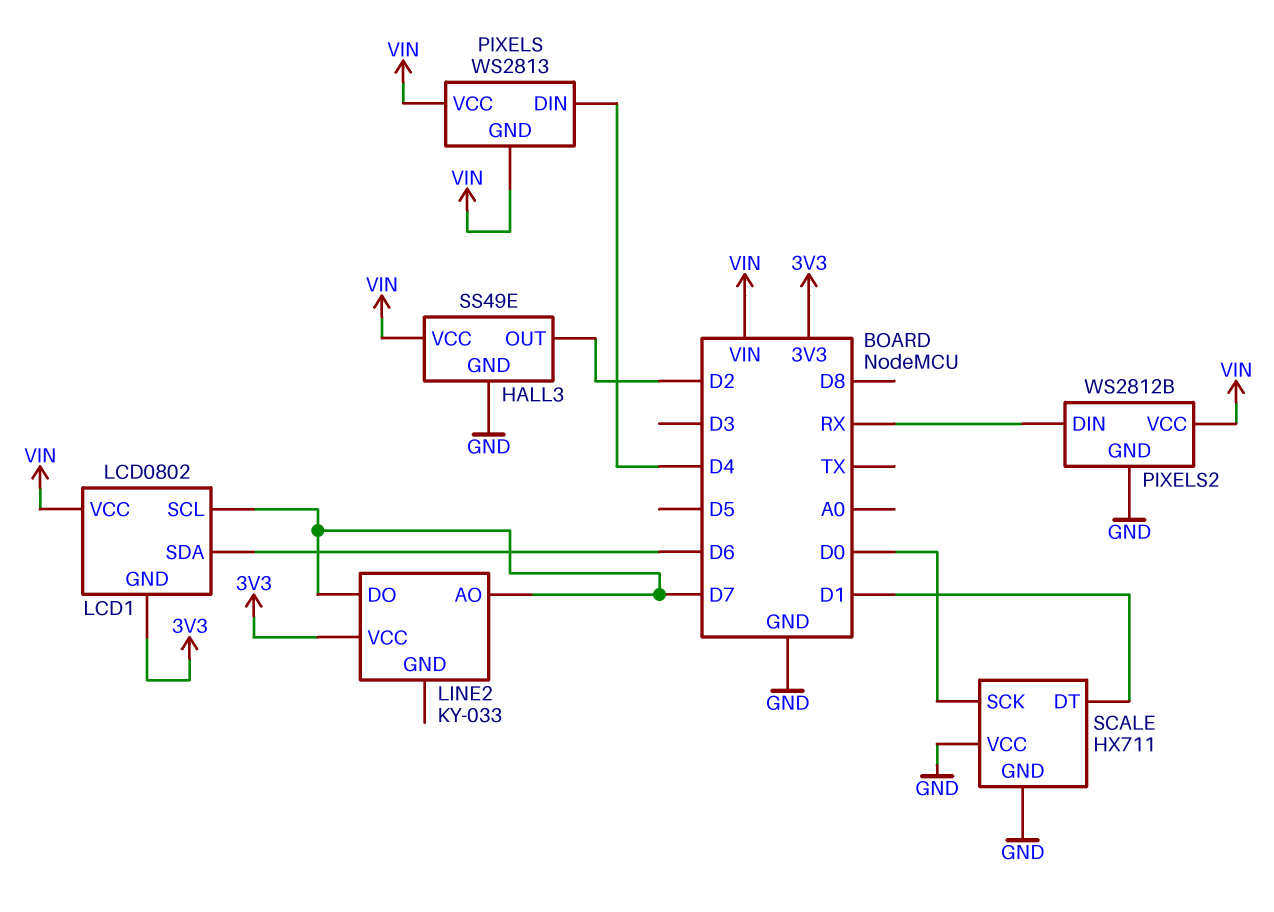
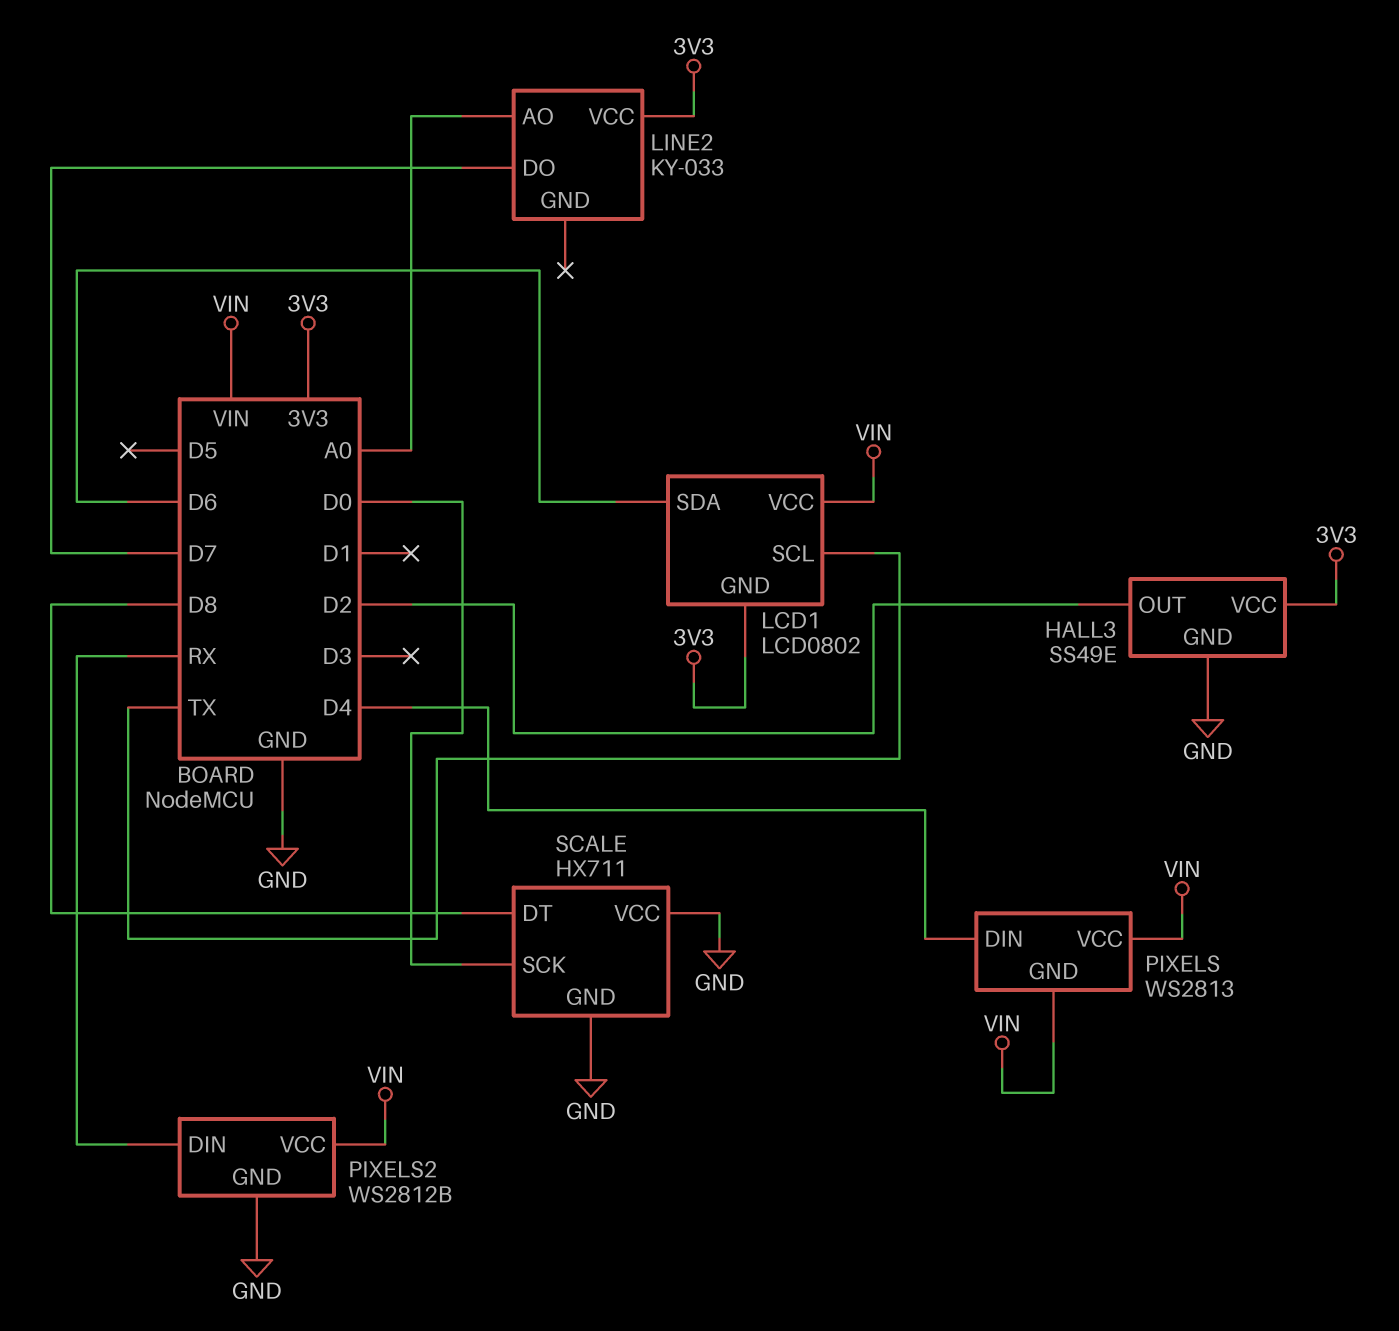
HALL3 pin VCC: VIN -> 3V3
LCD1 pin SCL: D7 -> TX
LINE2 pin AO: D7 -> A0
SCALE pin DT: D1 -> D8

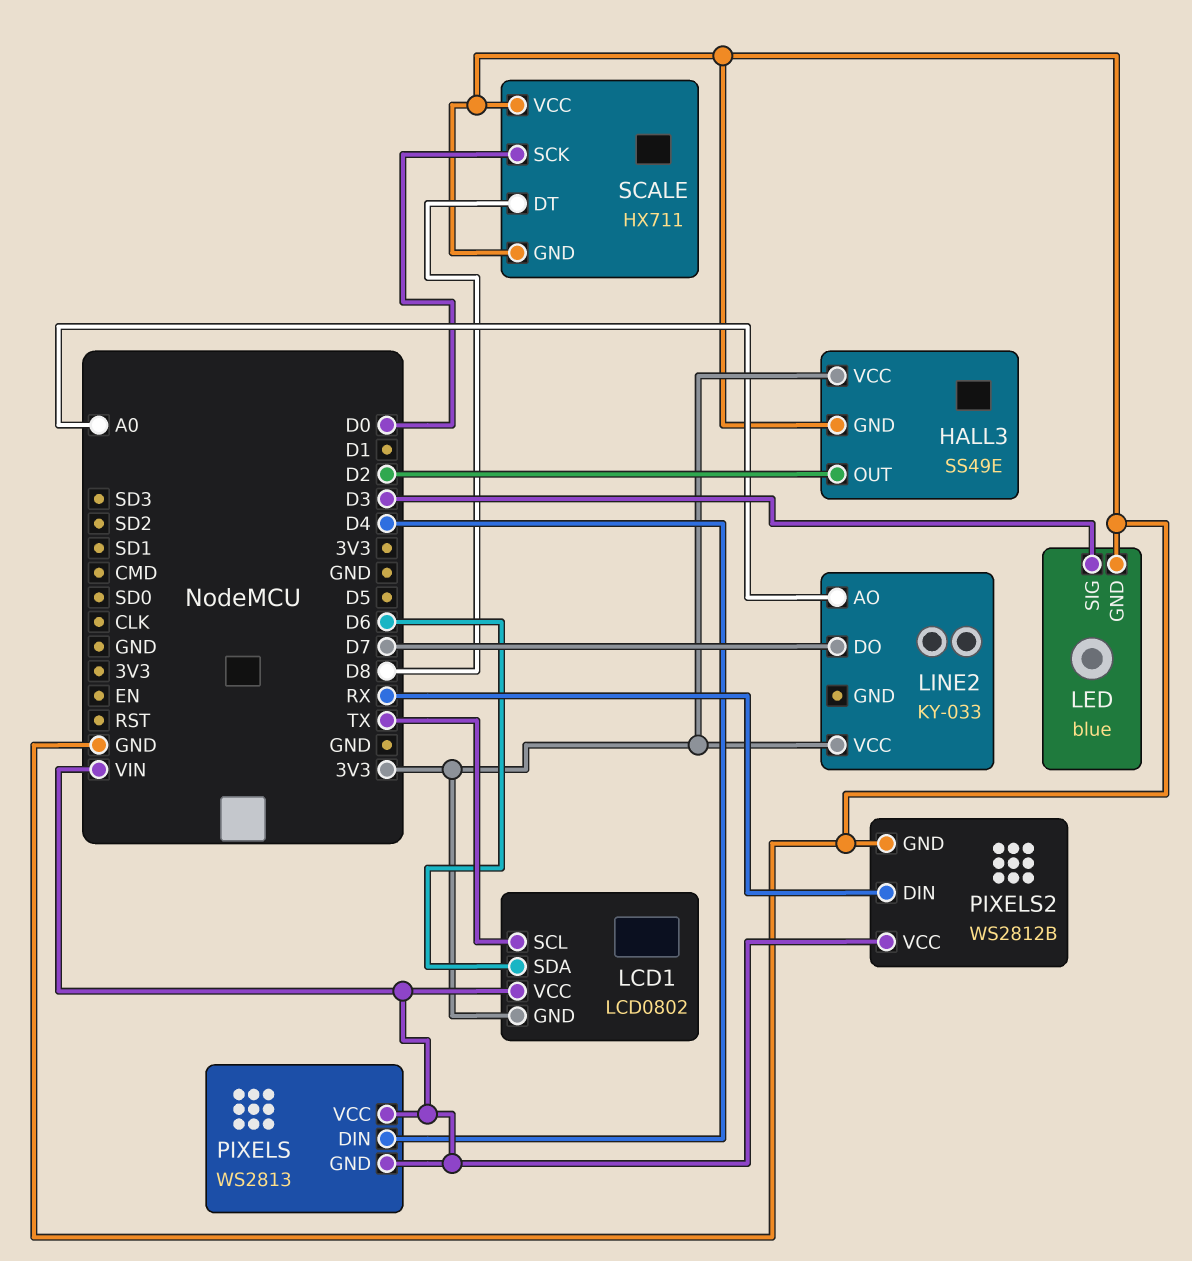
LED: none -> blue
LED pin GND: none -> GND
LED pin SIG: none -> D3

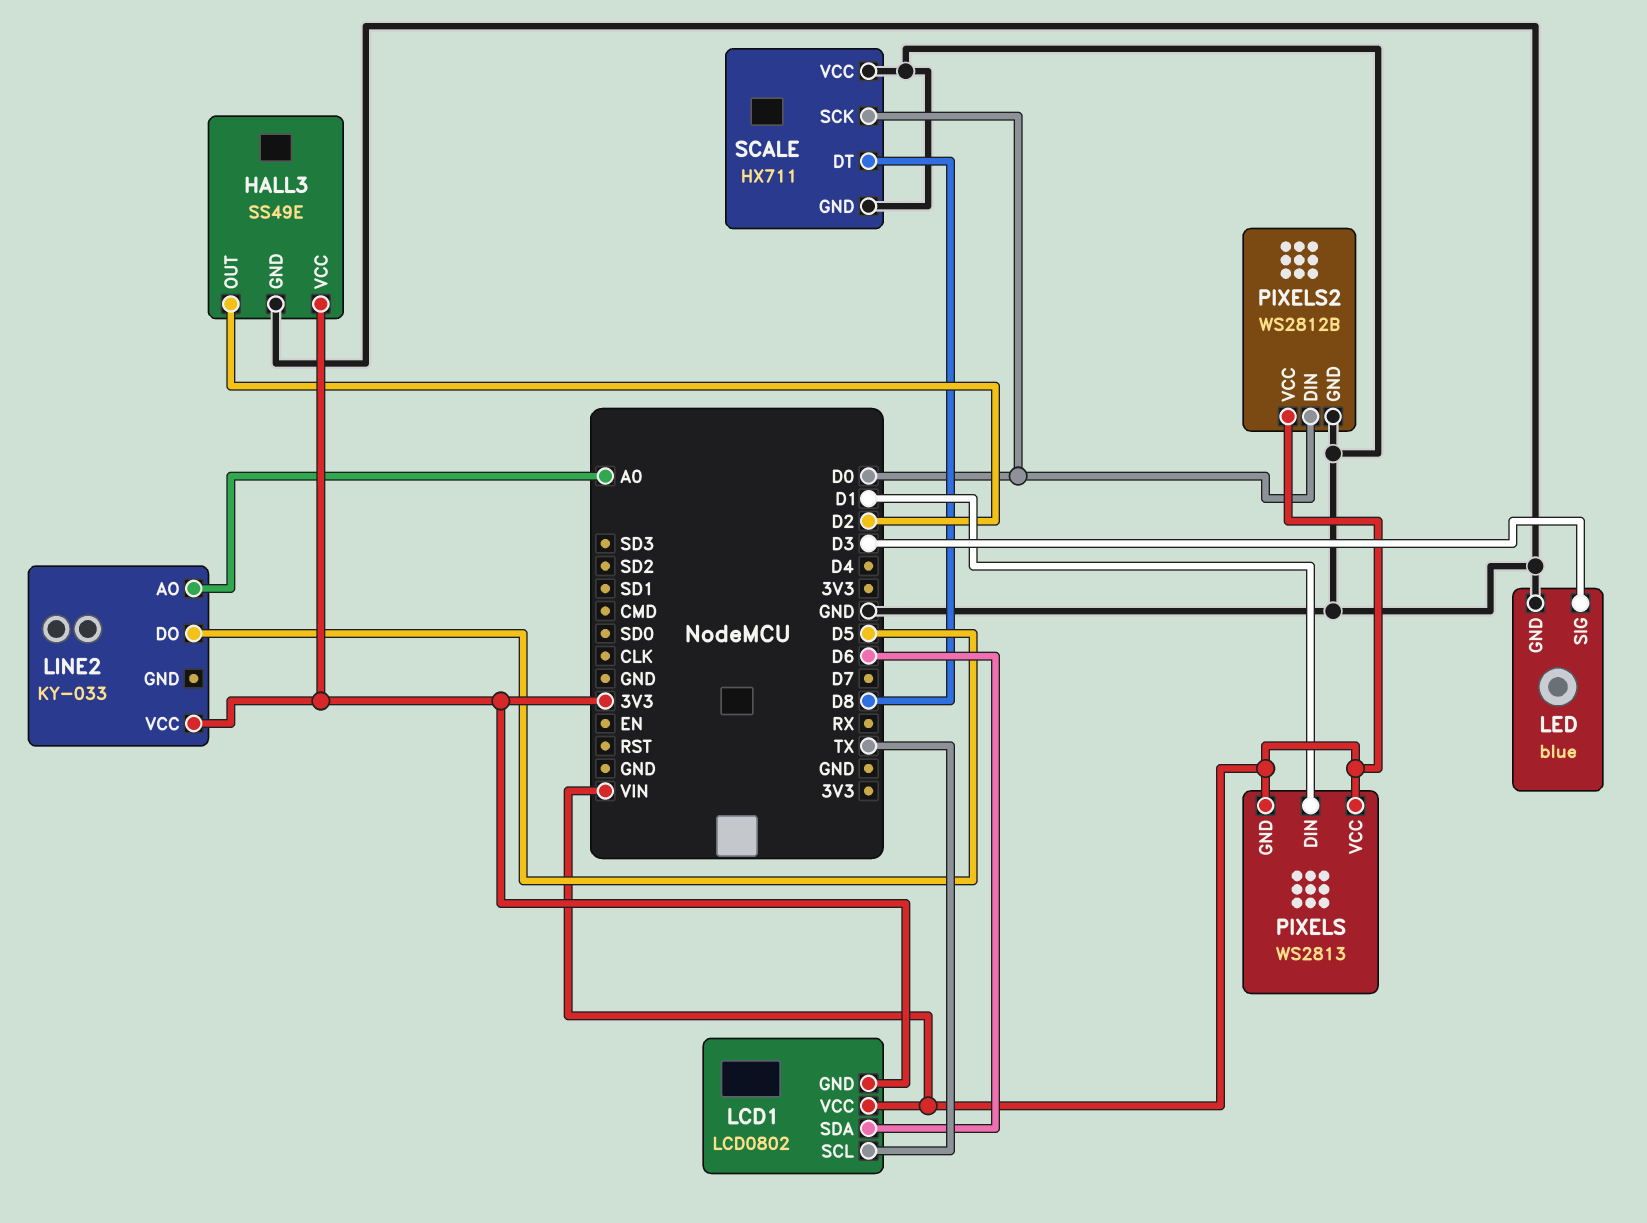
LINE2 pin DO: D7 -> D5
PIXELS pin DIN: D4 -> D1
PIXELS2 pin DIN: RX -> D0

